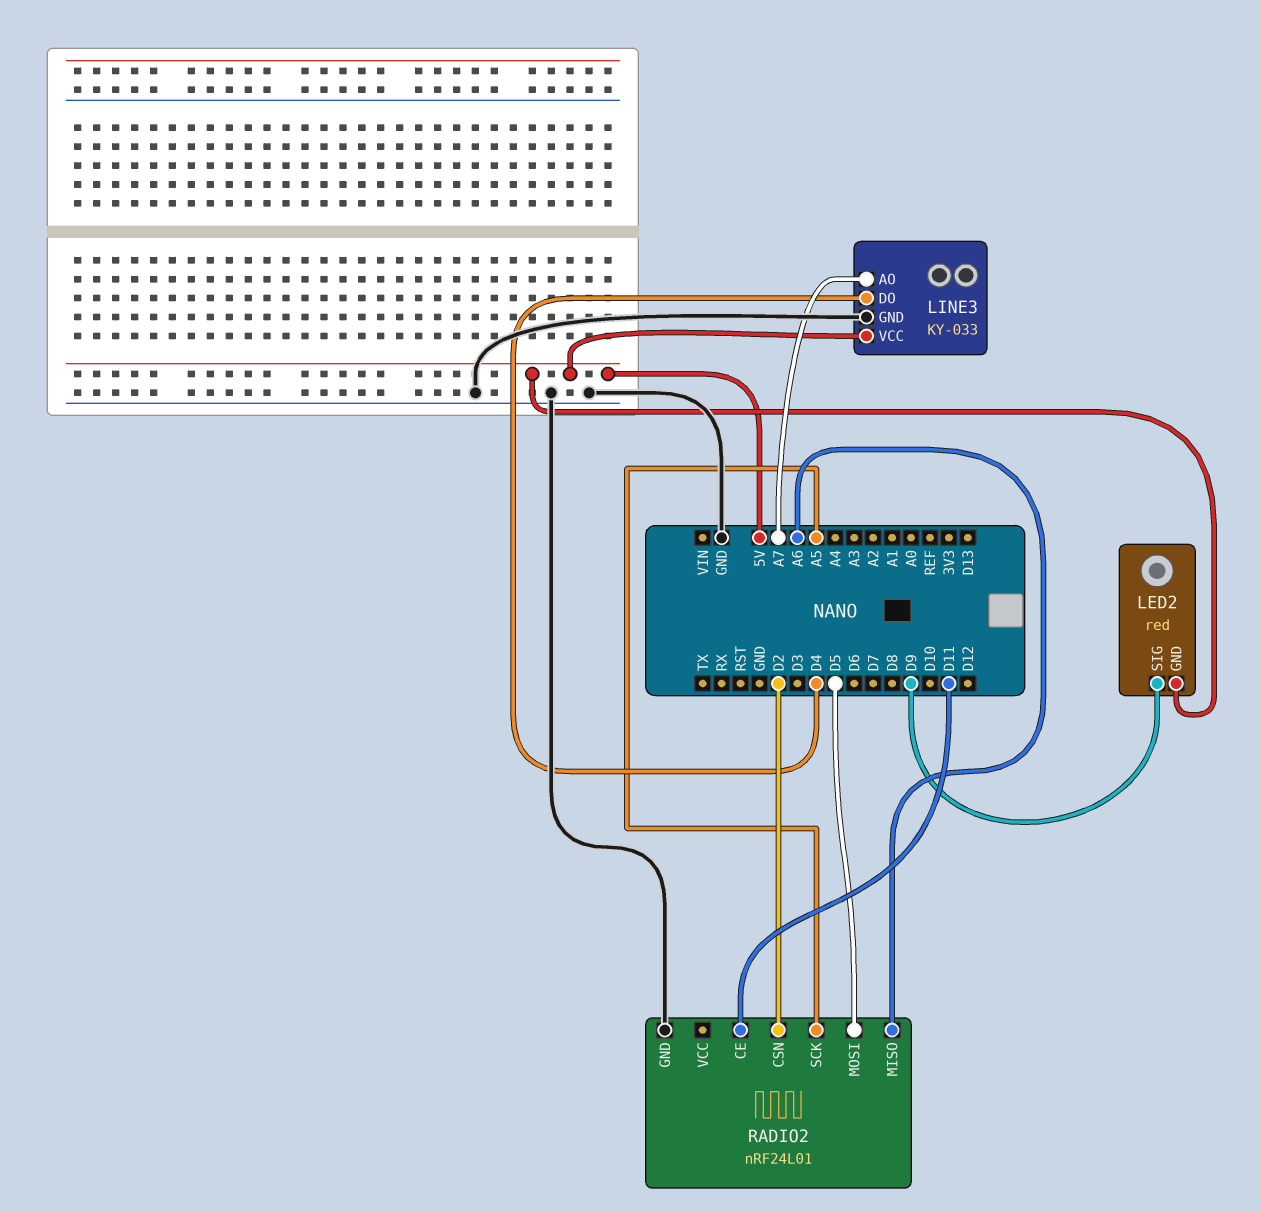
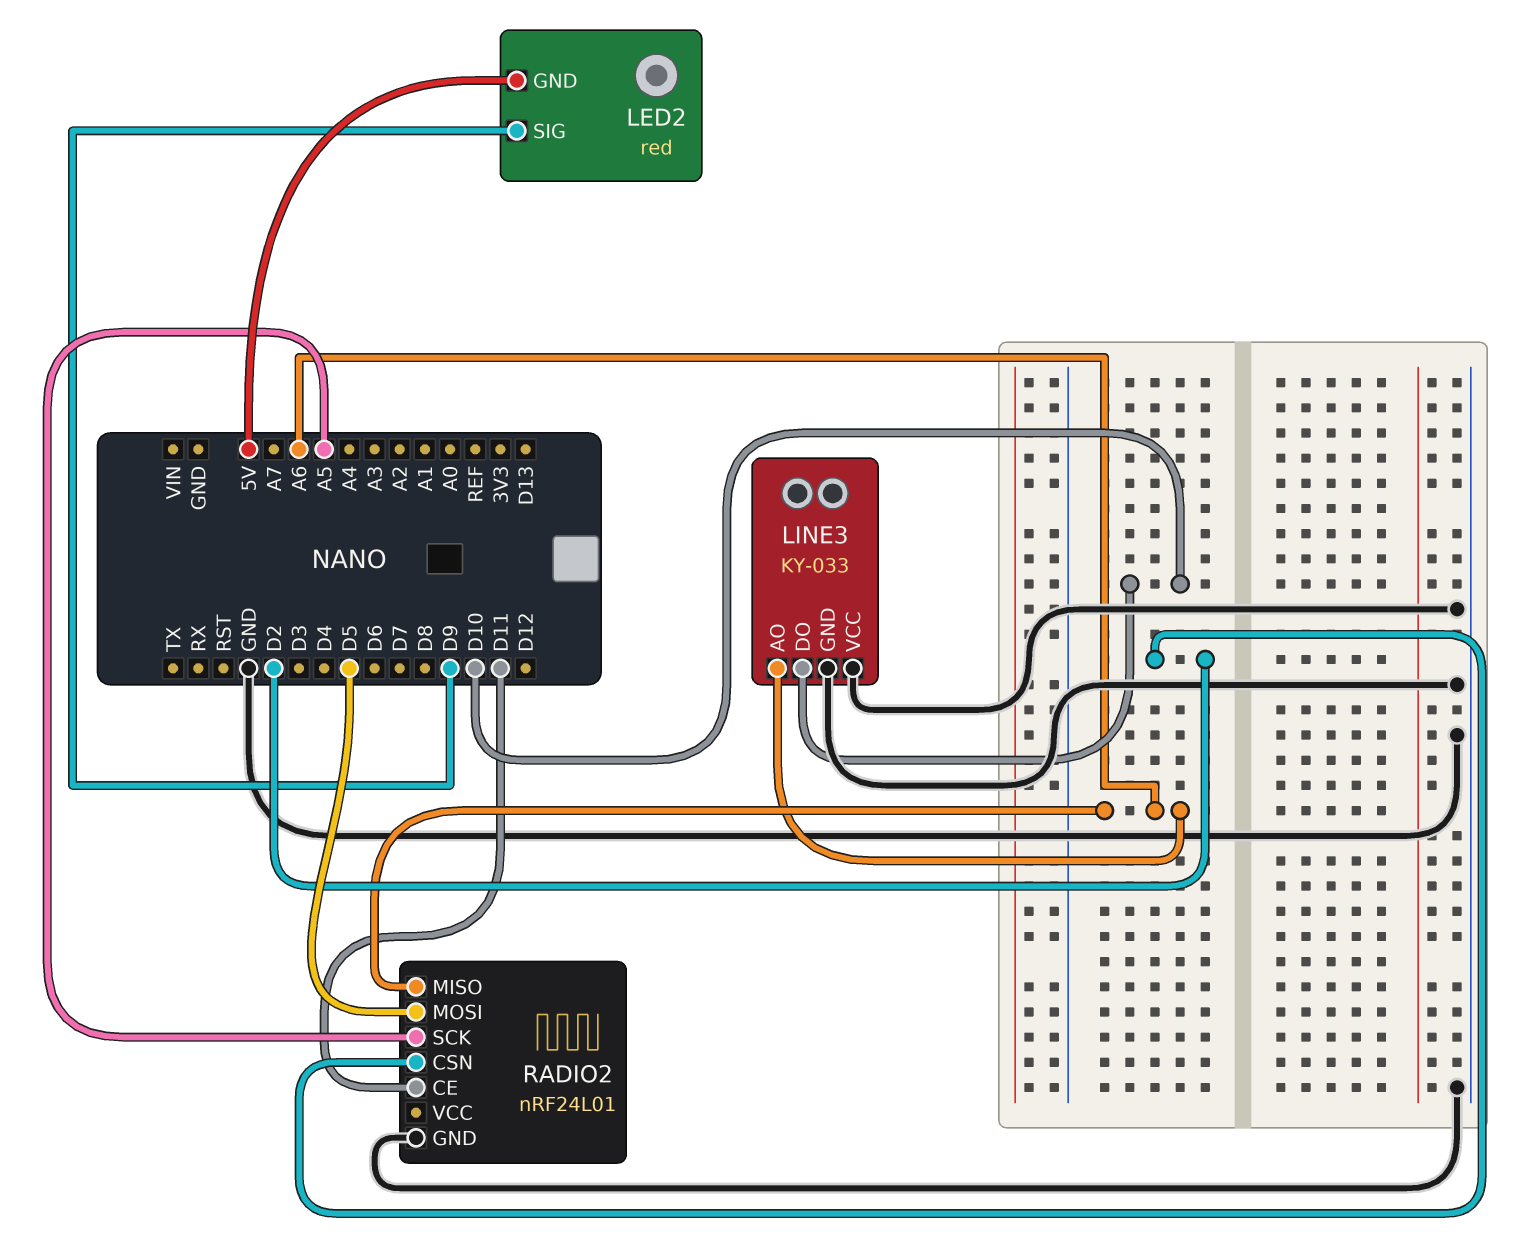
LINE3 pin AO: A7 -> A6
LINE3 pin DO: D4 -> D10
LINE3 pin VCC: 5V -> GND

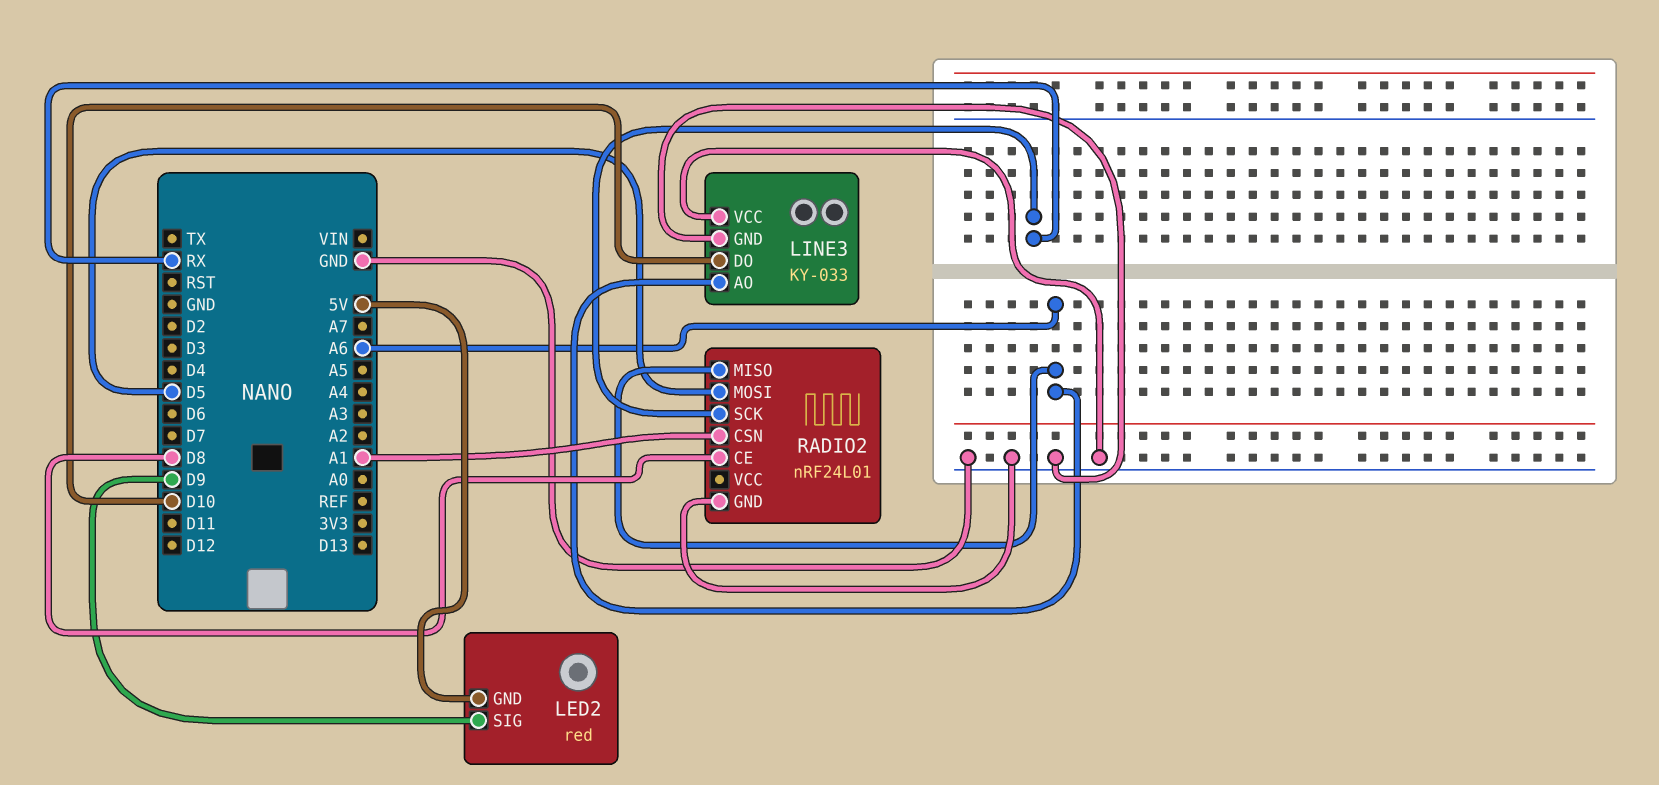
RADIO2 pin CE: D11 -> D8
RADIO2 pin CSN: D2 -> A1
RADIO2 pin SCK: A5 -> RX

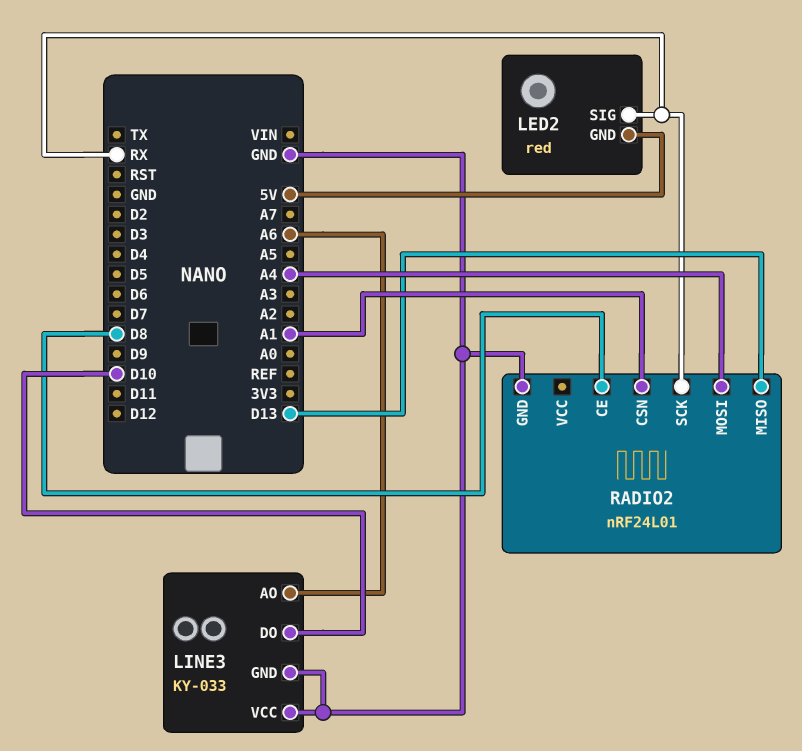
LED2 pin SIG: D9 -> RX
RADIO2 pin MISO: A6 -> D13
RADIO2 pin MOSI: D5 -> A4

